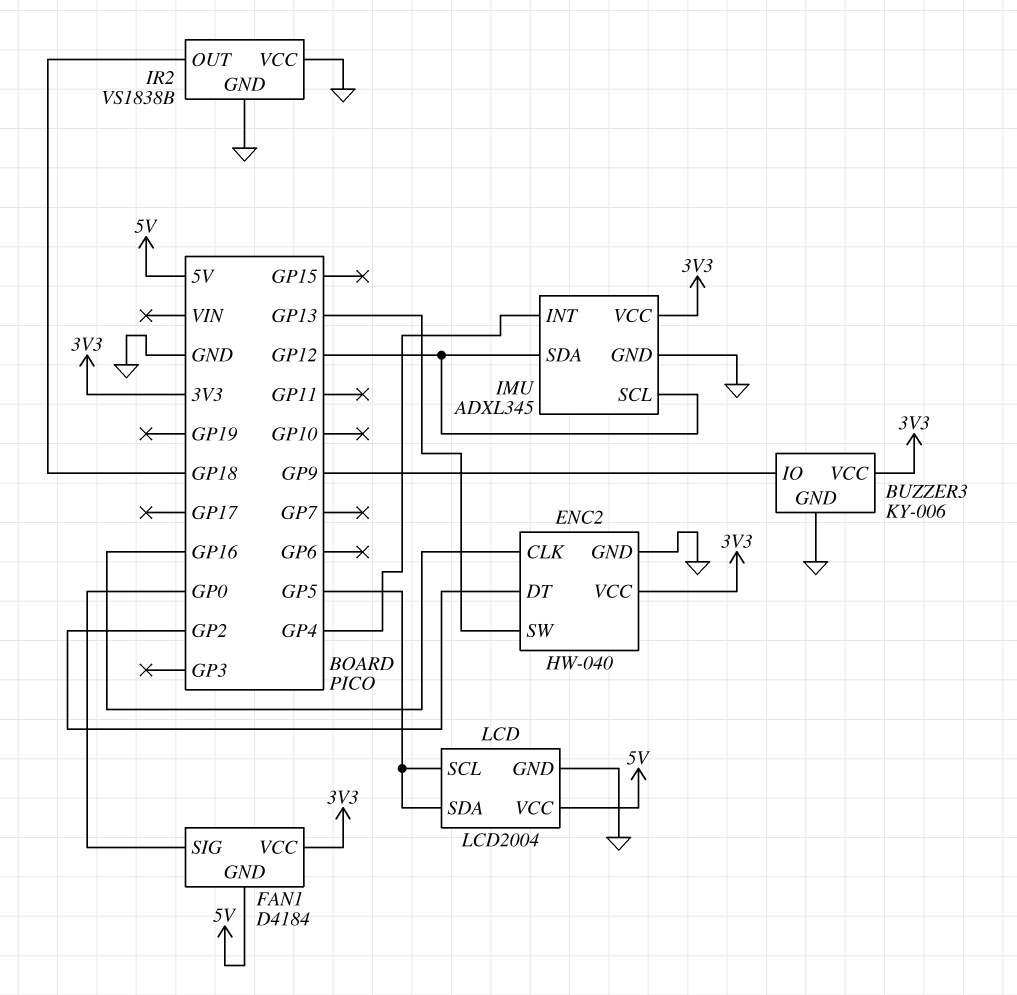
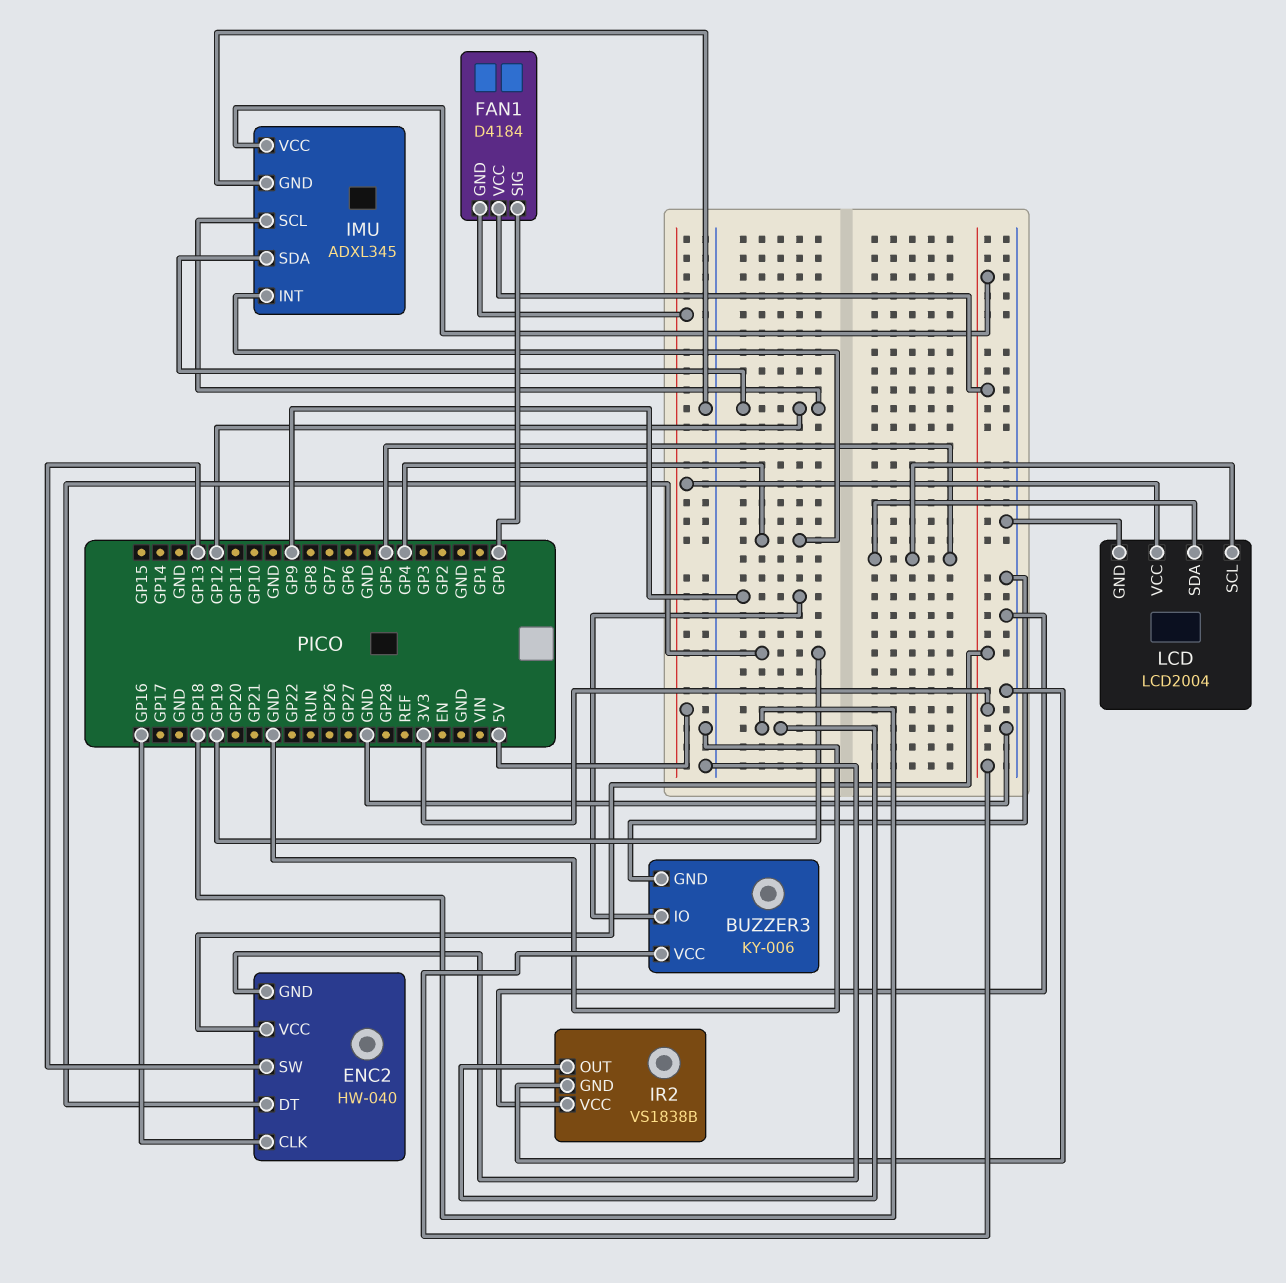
ENC2 pin DT: GP2 -> GP19

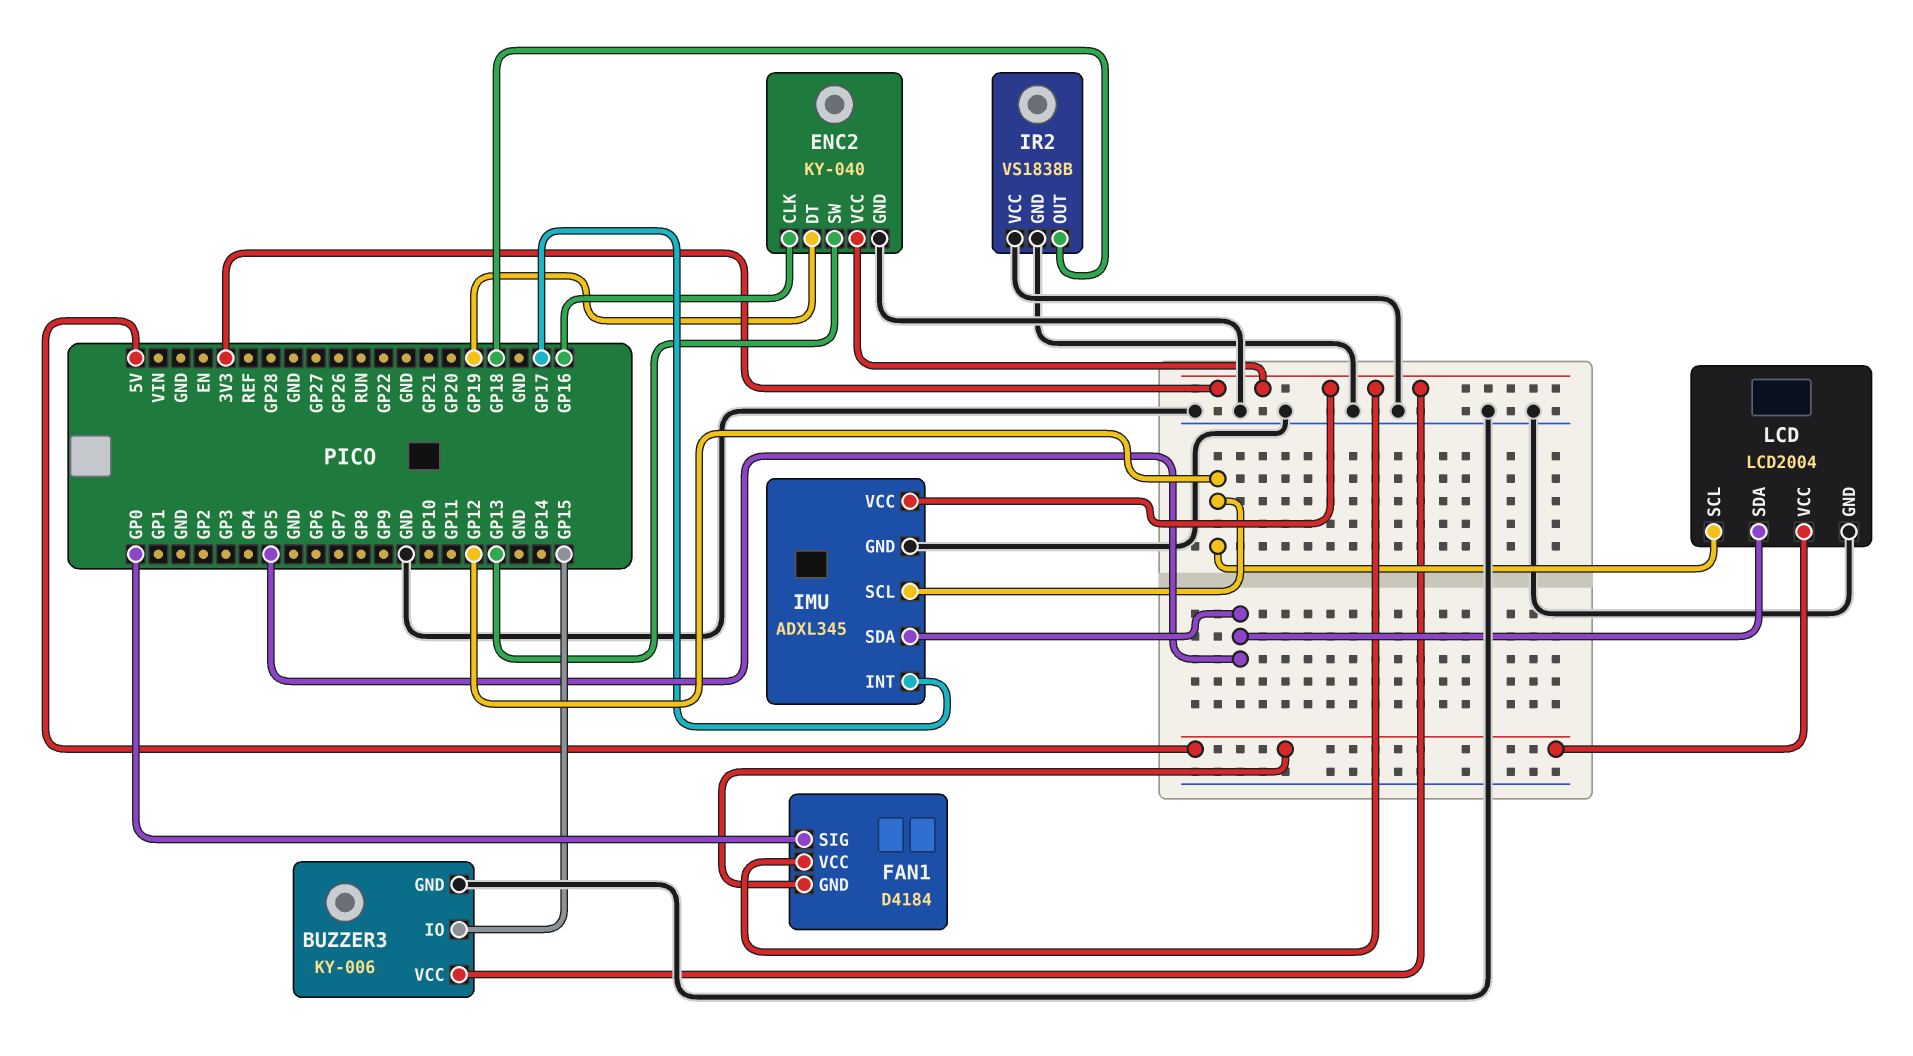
BUZZER3 pin IO: GP9 -> GP15
ENC2: HW-040 -> KY-040
IMU pin INT: GP4 -> GP17
IMU pin SDA: GP12 -> GP5
LCD pin SCL: GP5 -> GP12

